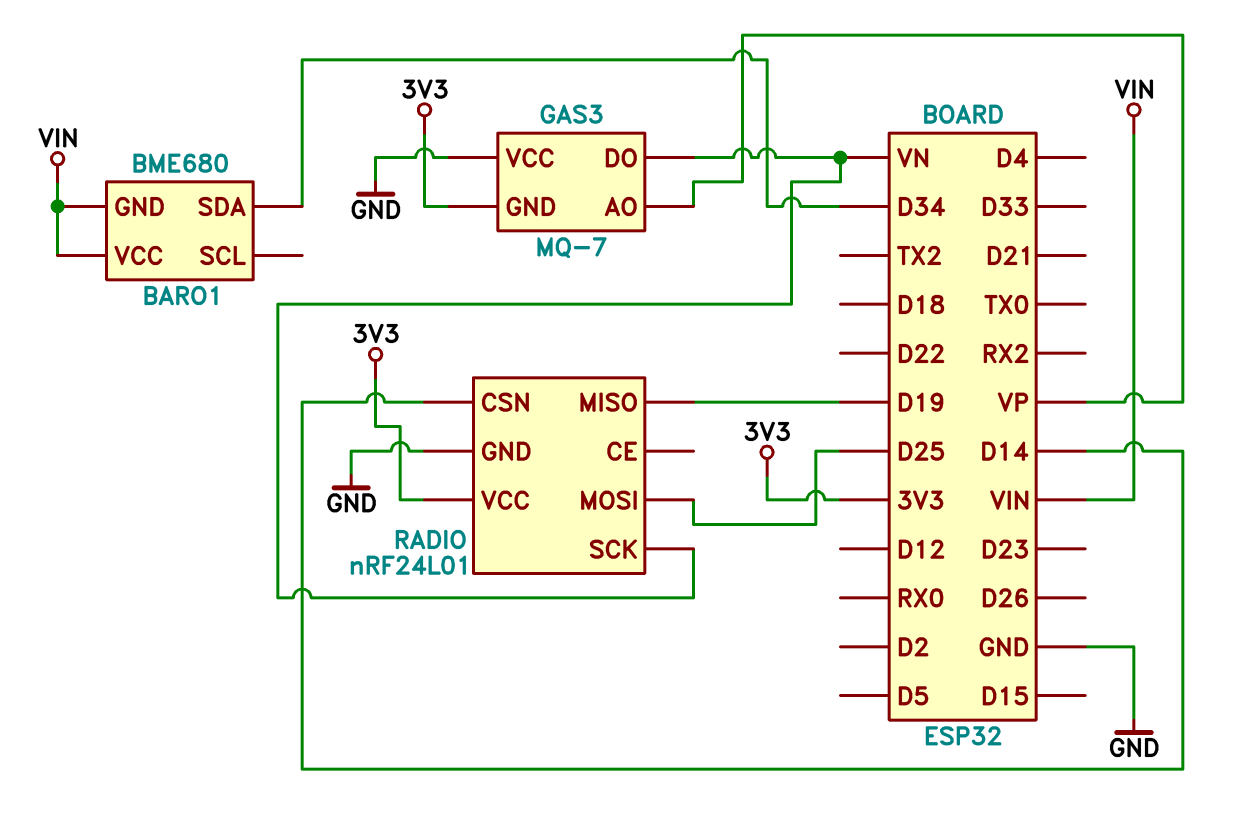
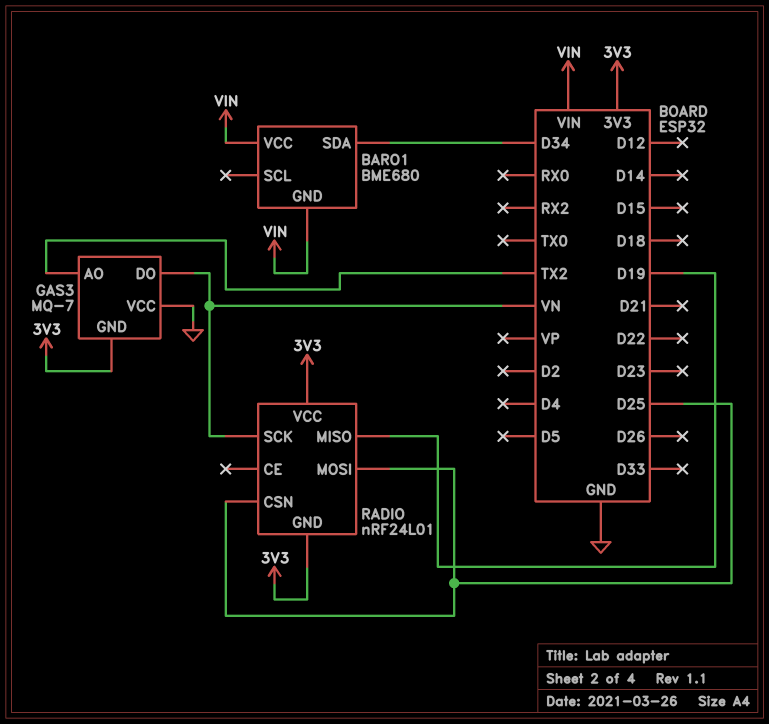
GAS3 pin AO: VP -> TX2
RADIO pin CSN: D14 -> D25
RADIO pin GND: GND -> 3V3

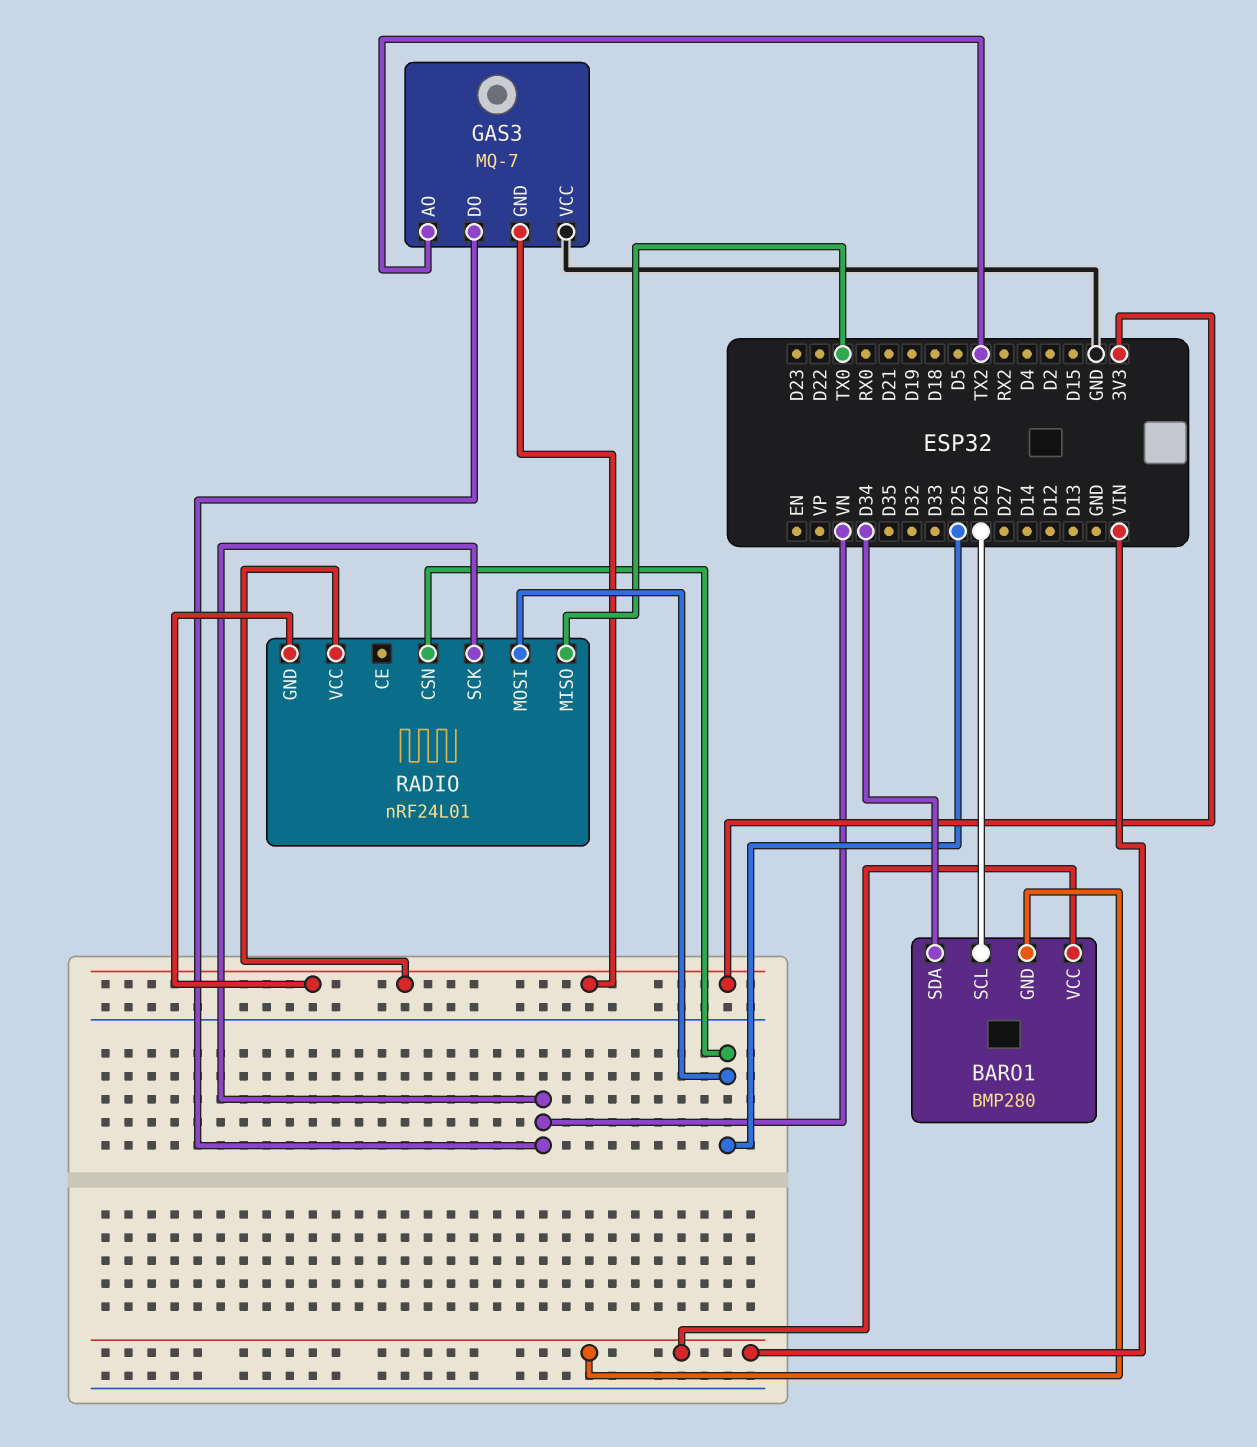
BARO1: BME680 -> BMP280
BARO1 pin SCL: none -> D26
RADIO pin MISO: D19 -> TX0

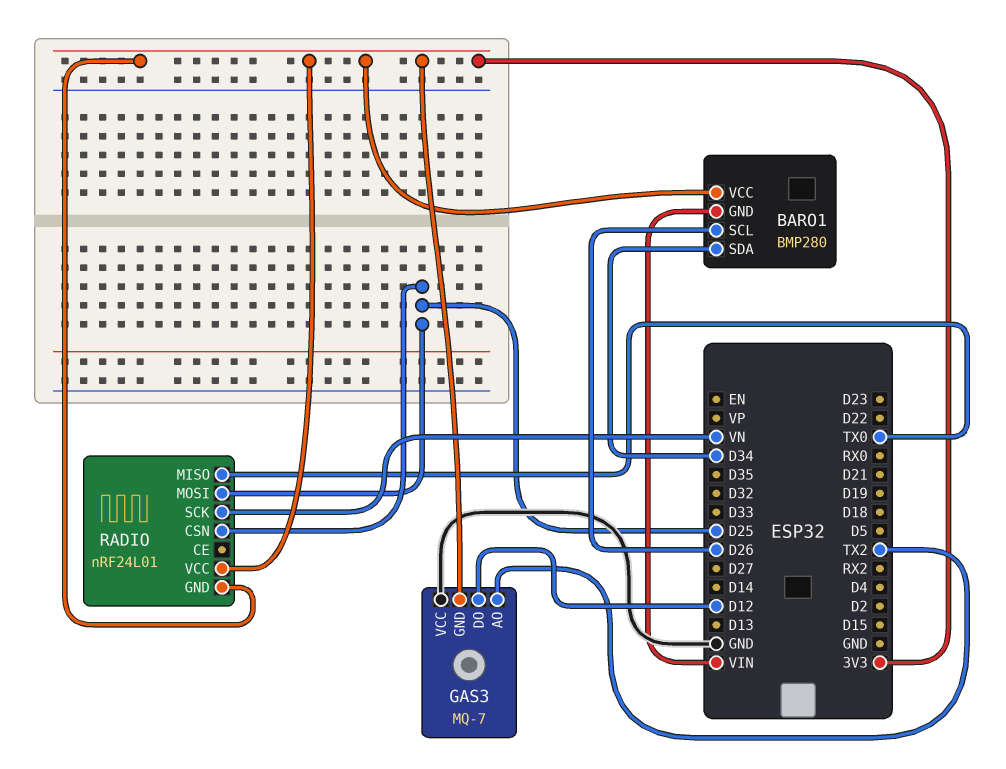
BARO1 pin VCC: VIN -> 3V3
GAS3 pin DO: VN -> D12

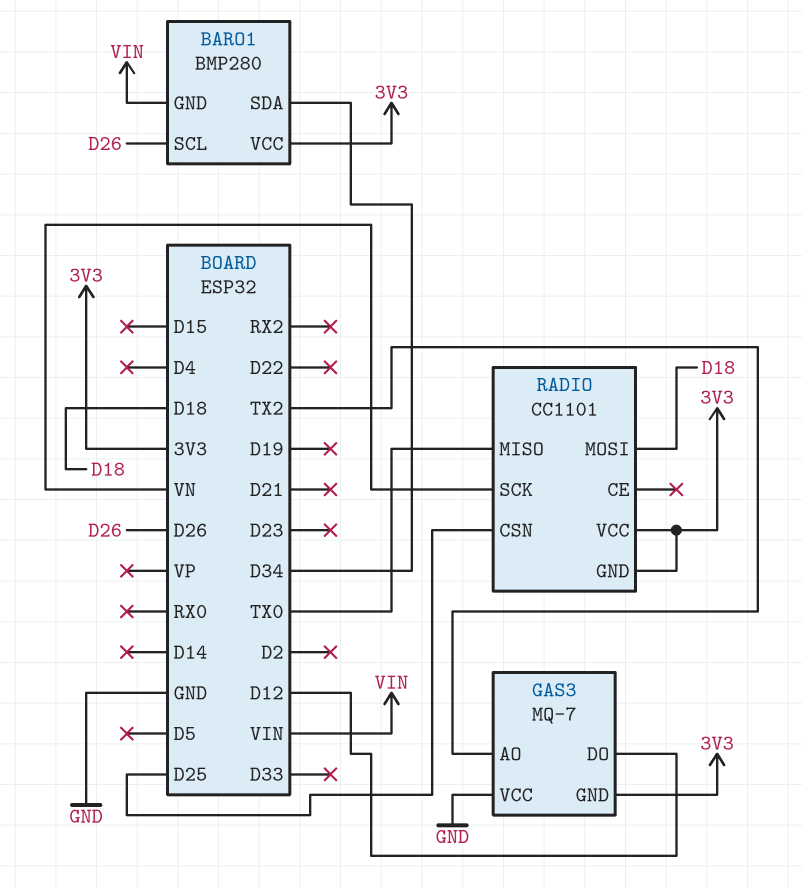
RADIO: nRF24L01 -> CC1101
RADIO pin MOSI: D25 -> D18

